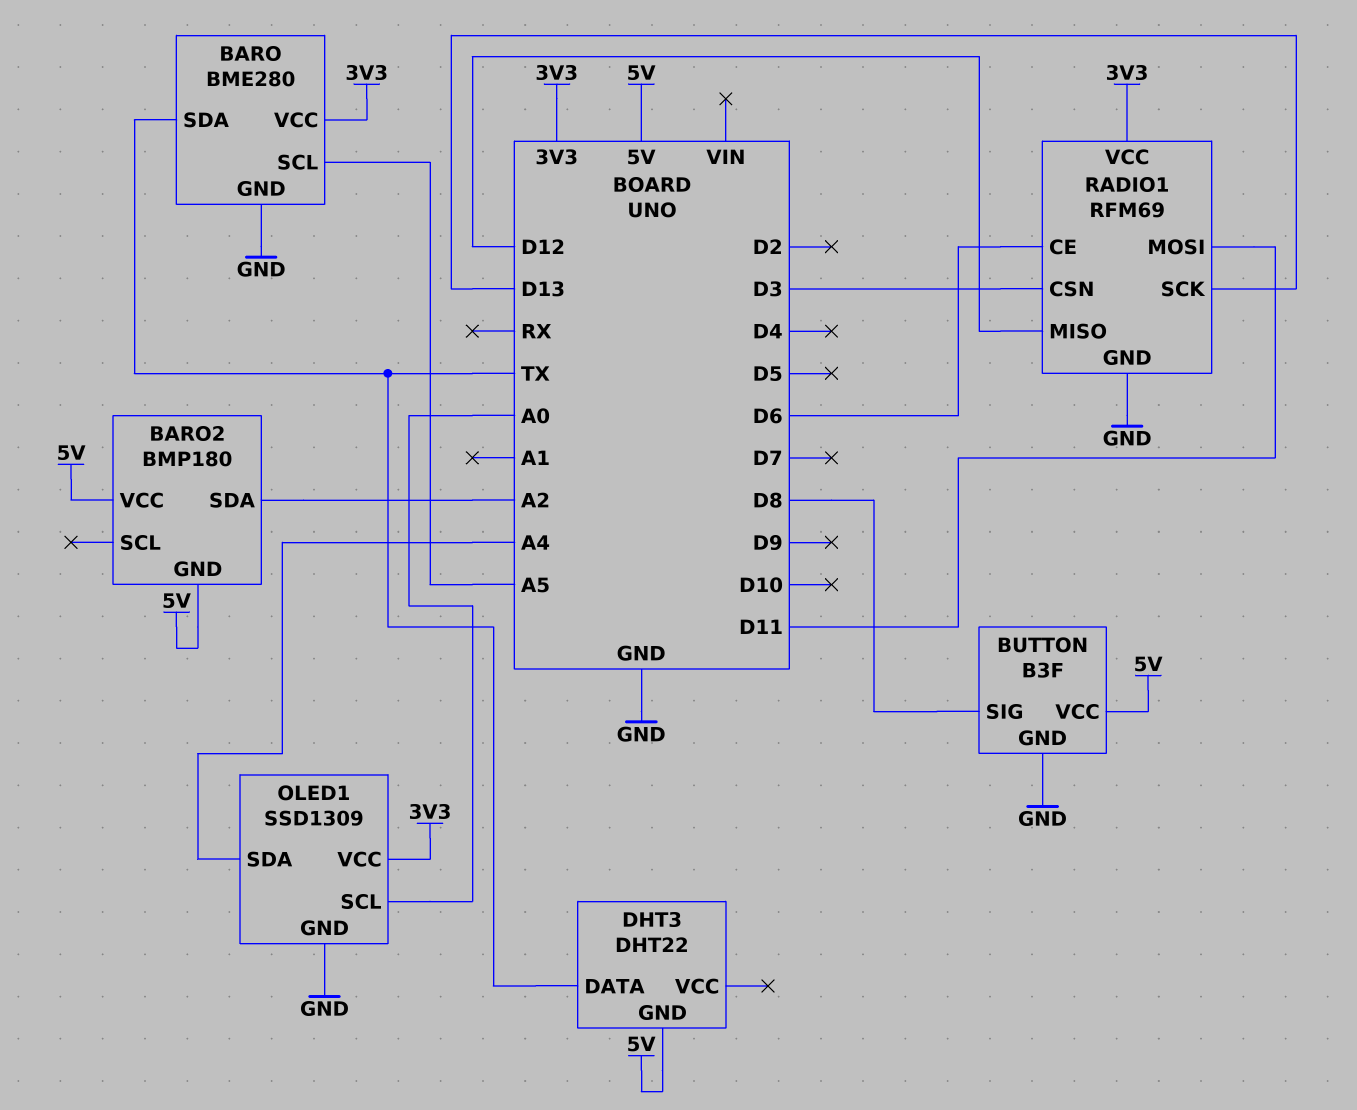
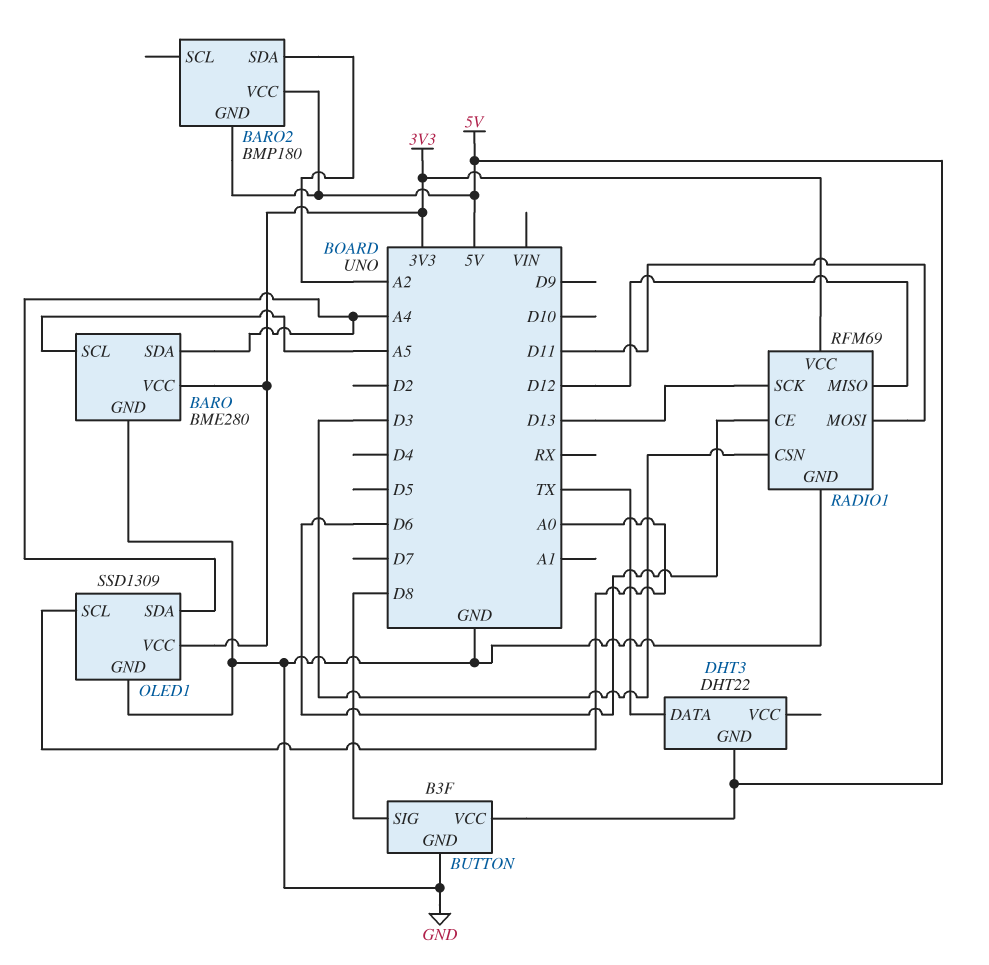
BARO pin SDA: TX -> A4

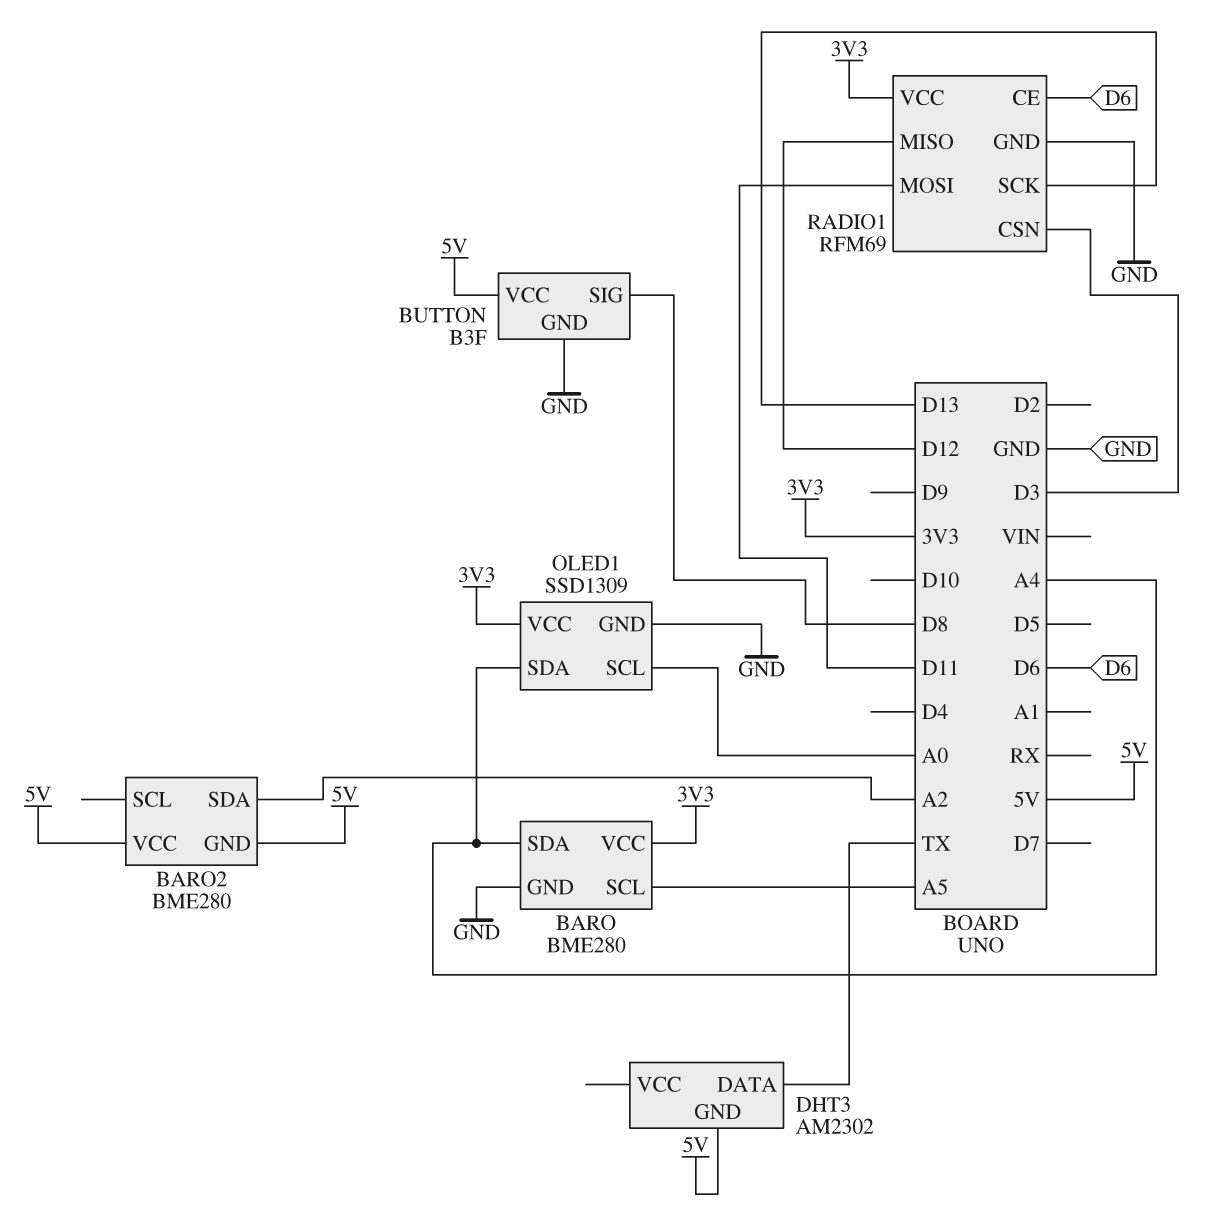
BARO2: BMP180 -> BME280
DHT3: DHT22 -> AM2302

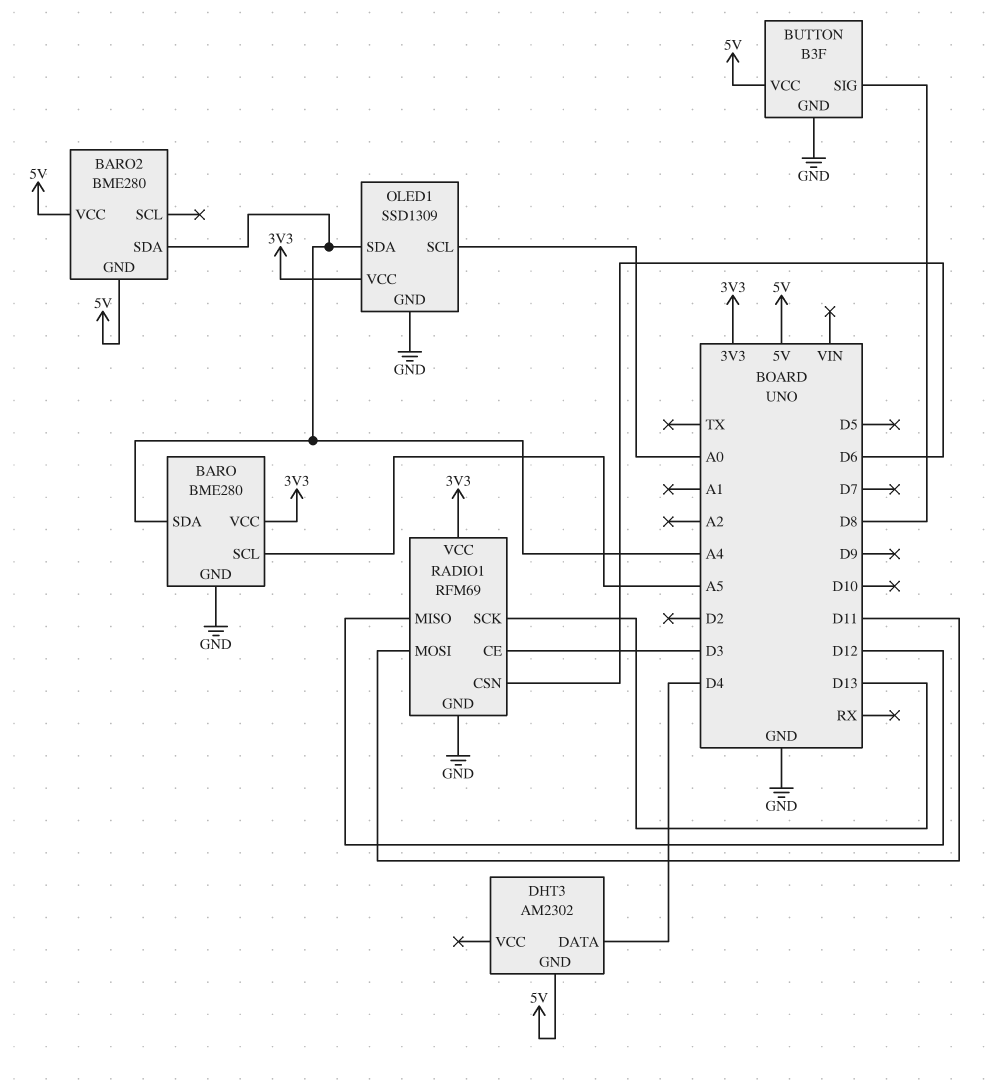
BARO2 pin SDA: A2 -> A4
DHT3 pin DATA: TX -> D4
RADIO1 pin CE: D6 -> D3
RADIO1 pin CSN: D3 -> D6

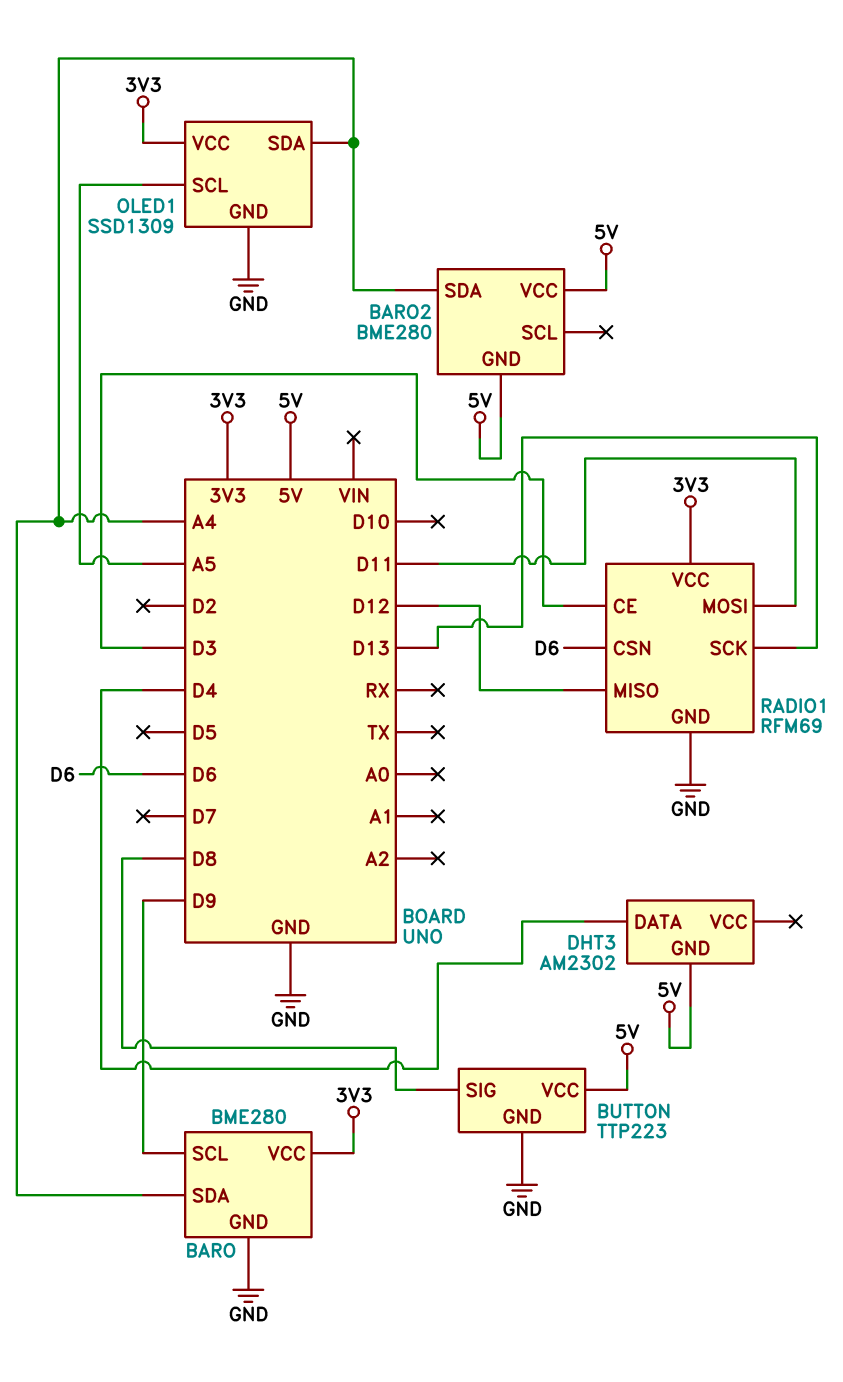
BARO pin SCL: A5 -> D9
BUTTON: B3F -> TTP223
OLED1 pin SCL: A0 -> A5

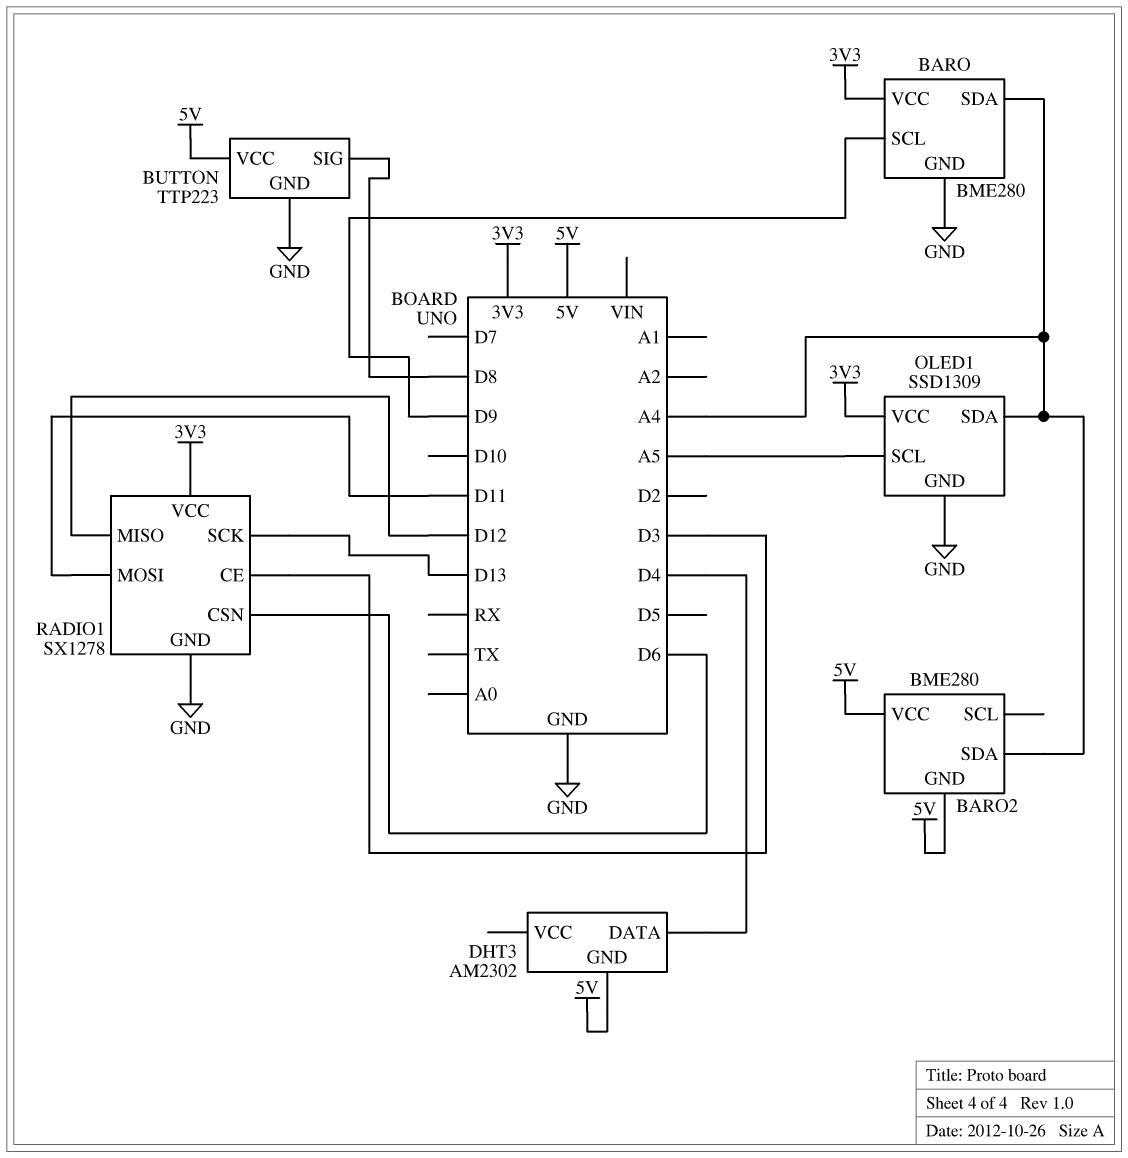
RADIO1: RFM69 -> SX1278

